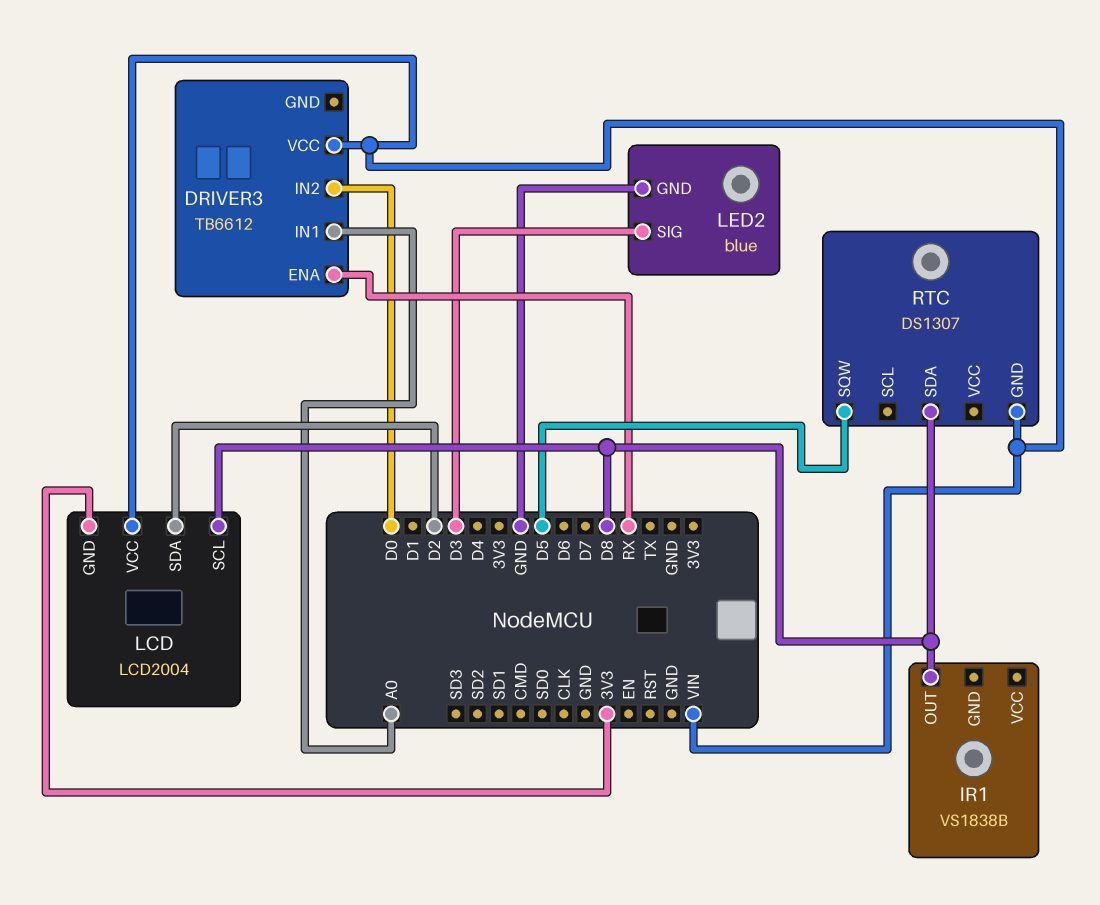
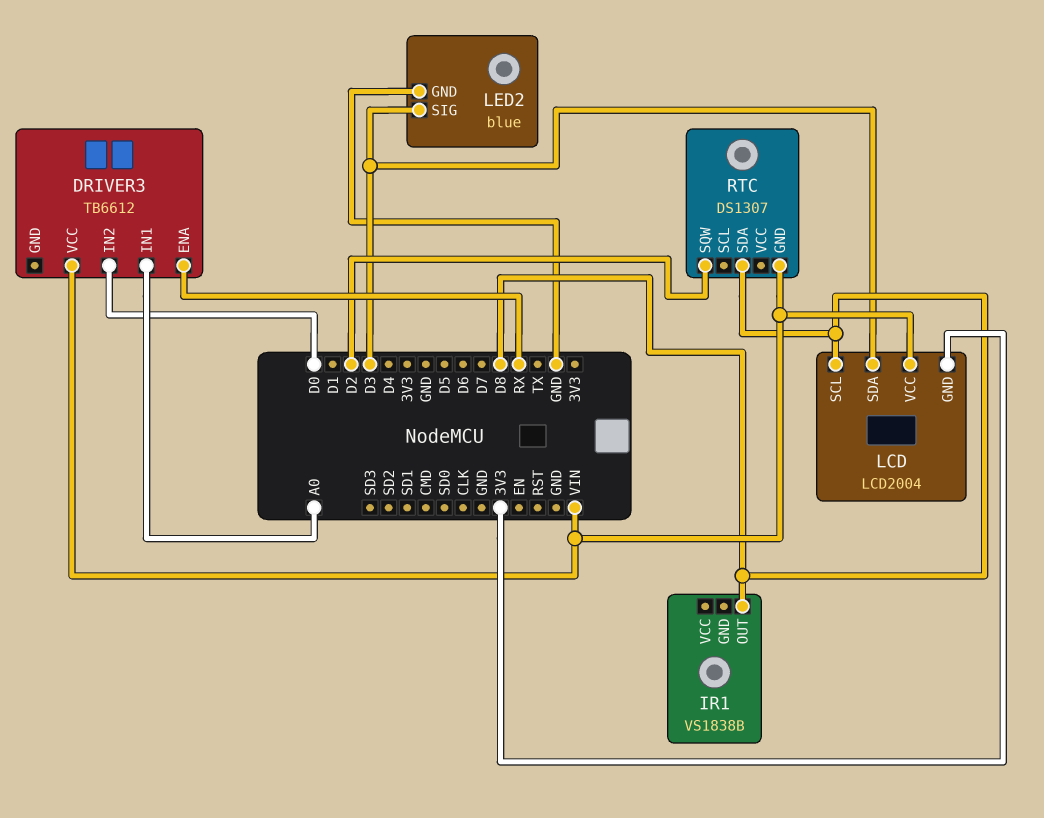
LCD pin SDA: D2 -> D3
RTC pin SQW: D5 -> D2

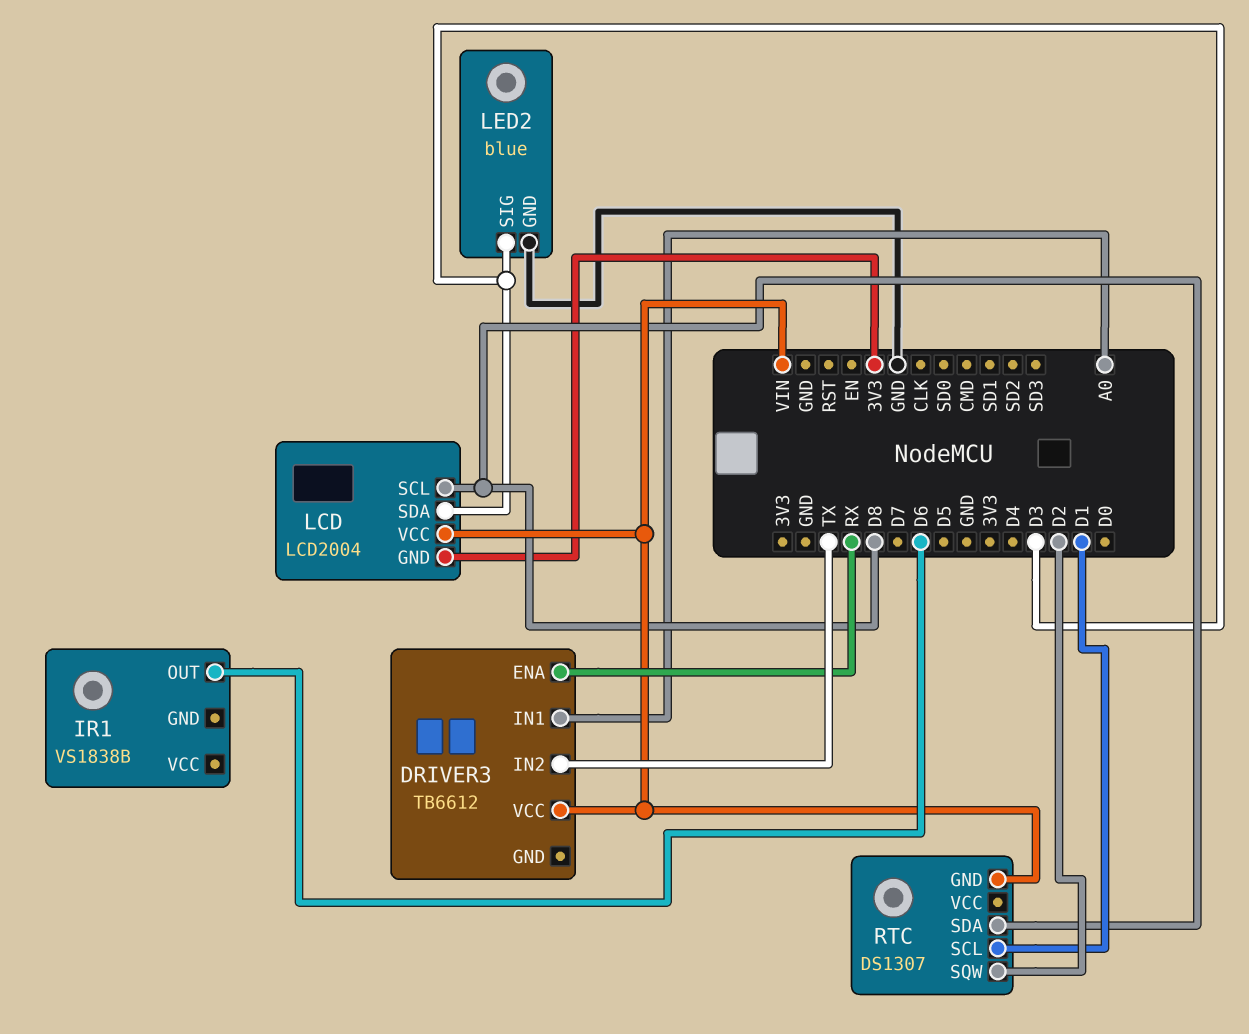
DRIVER3 pin IN2: D0 -> TX
IR1 pin OUT: D8 -> D6
RTC pin SCL: none -> D1

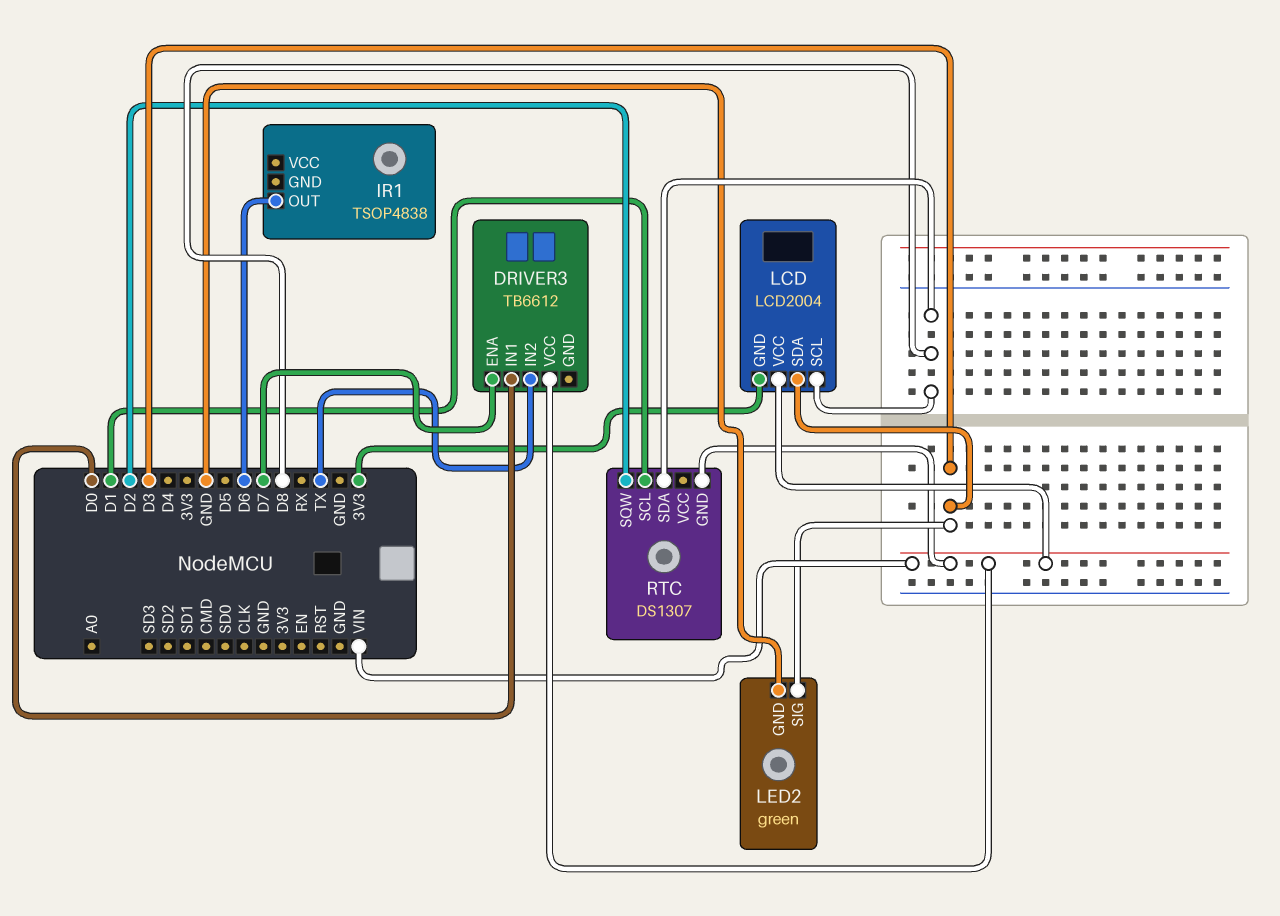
DRIVER3 pin ENA: RX -> D7
DRIVER3 pin IN1: A0 -> D0
IR1: VS1838B -> TSOP4838
LED2: blue -> green

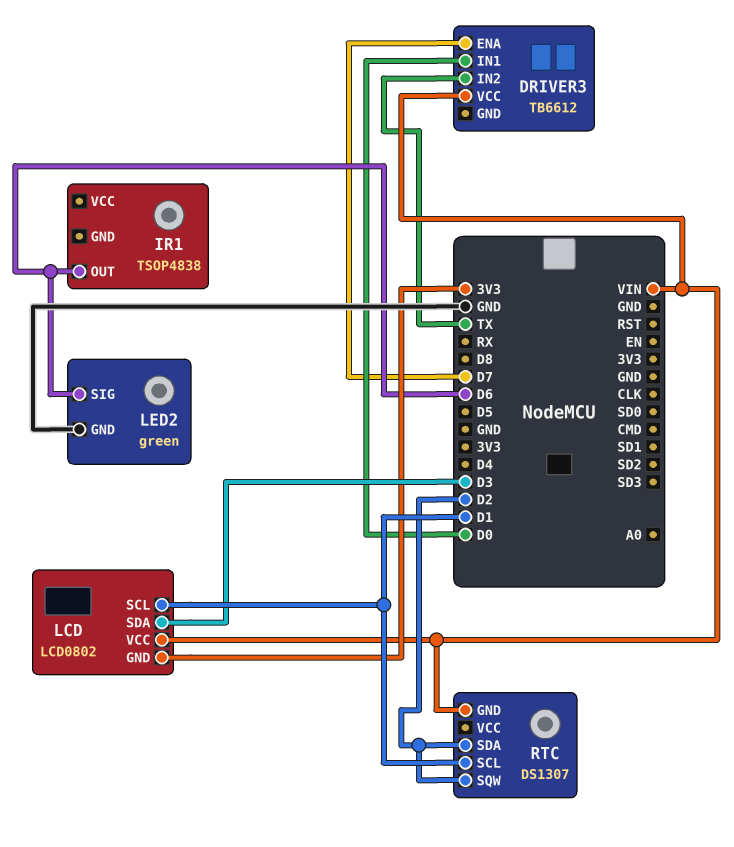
LCD: LCD2004 -> LCD0802
LCD pin SCL: D8 -> D1
LED2 pin SIG: D3 -> D6
RTC pin SDA: D8 -> D2

